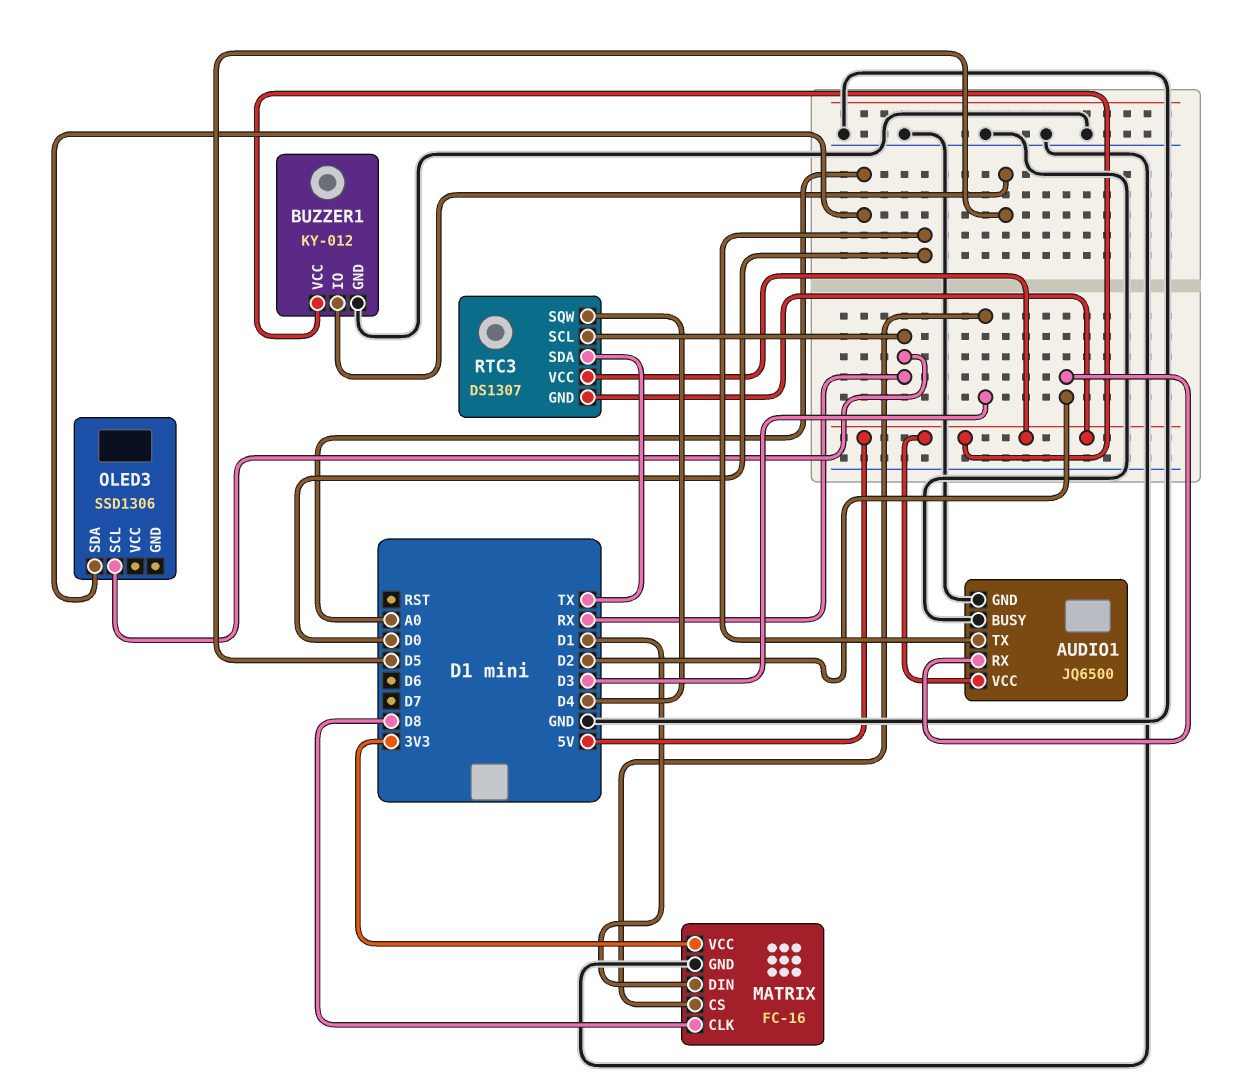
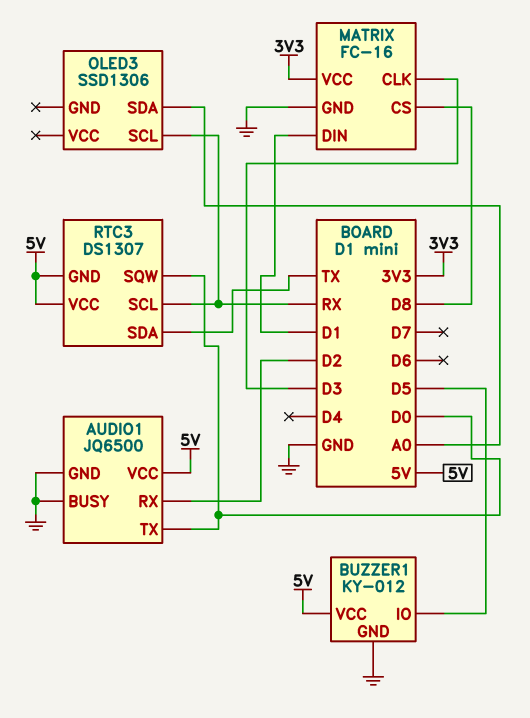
MATRIX pin CLK: D8 -> D3
MATRIX pin CS: D3 -> D8
RTC3 pin SQW: D4 -> D0

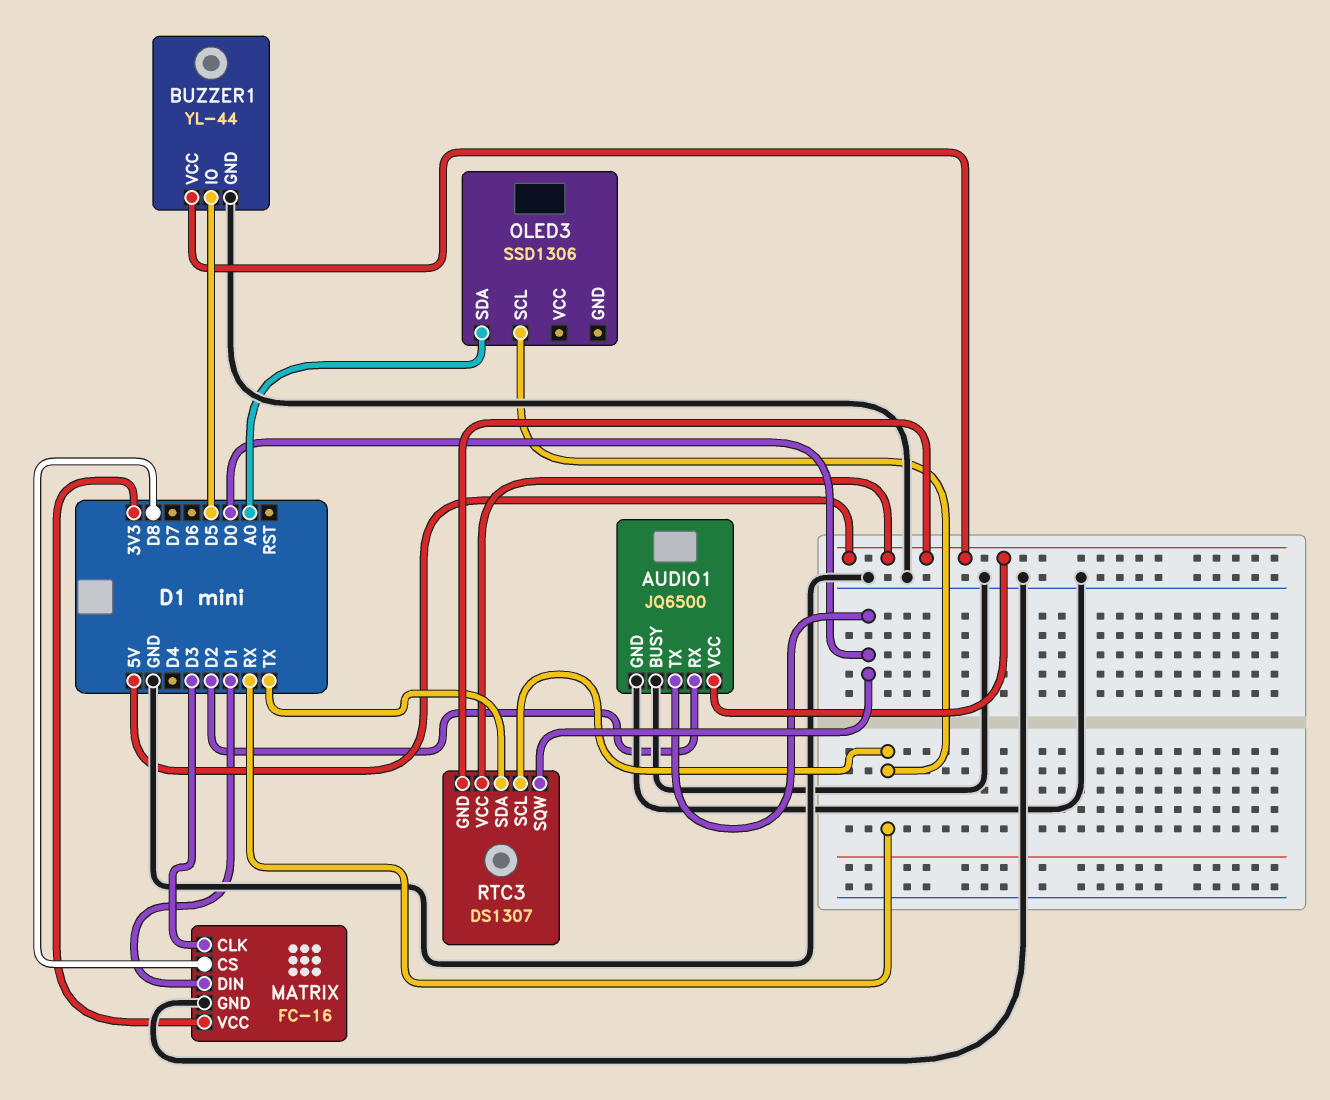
BUZZER1: KY-012 -> YL-44

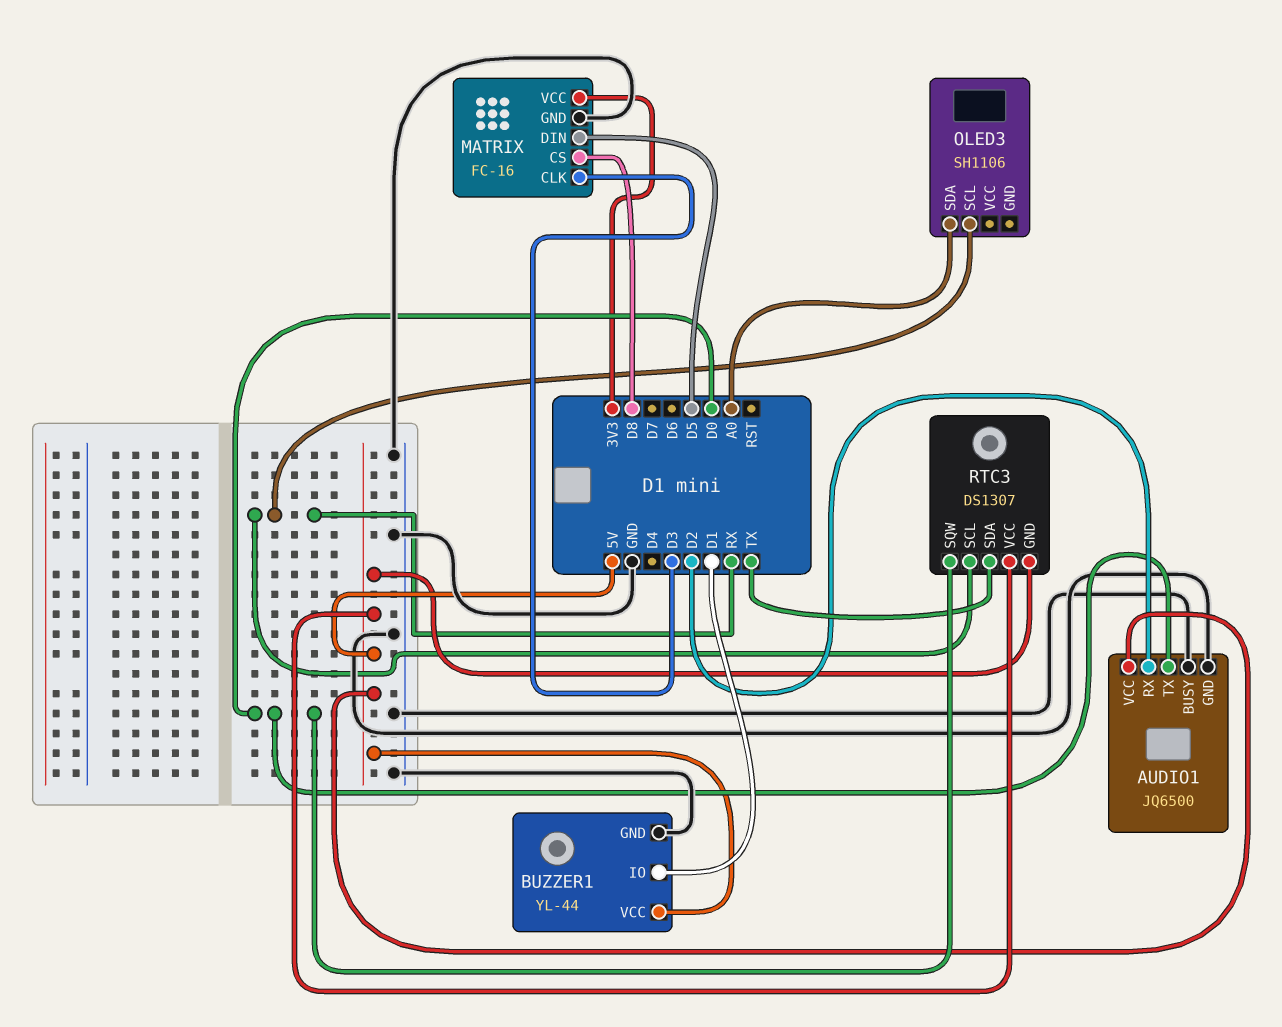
BUZZER1 pin IO: D5 -> D1
MATRIX pin DIN: D1 -> D5
OLED3: SSD1306 -> SH1106

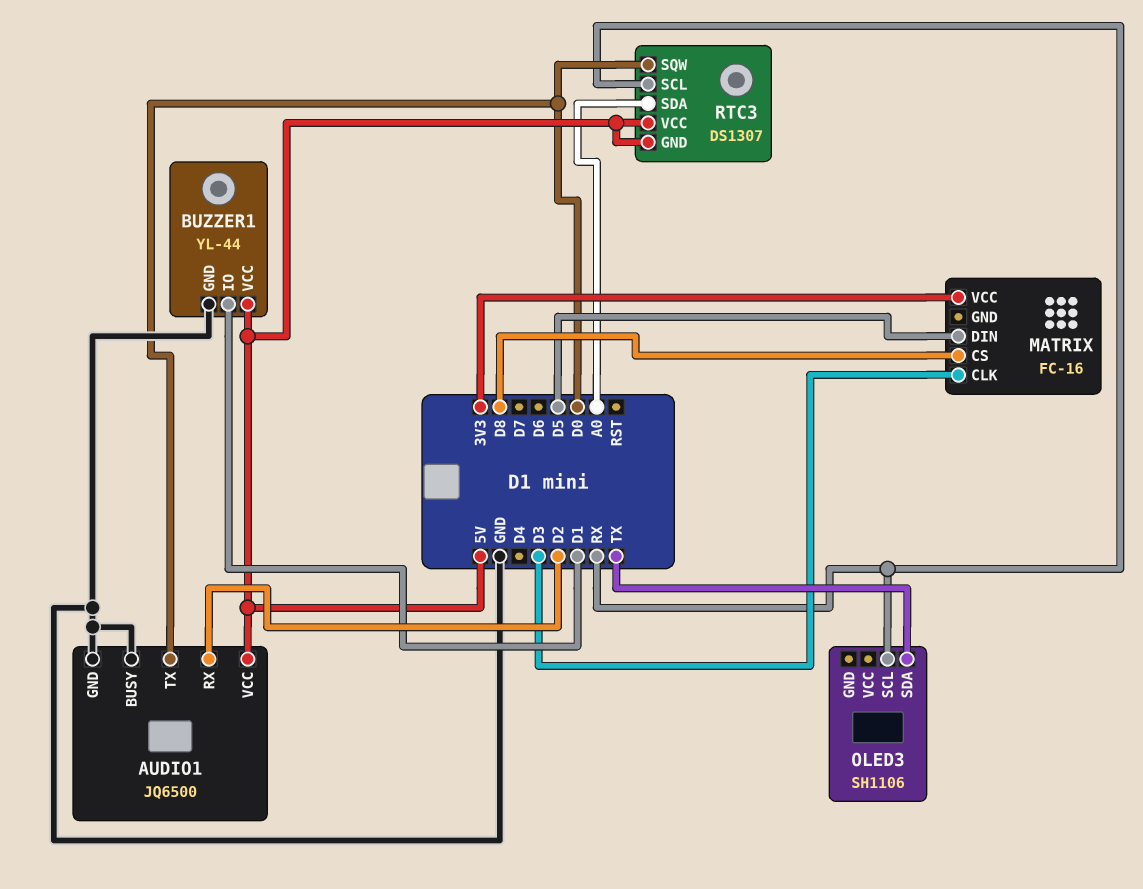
MATRIX pin GND: GND -> none
OLED3 pin SDA: A0 -> TX
RTC3 pin SDA: TX -> A0

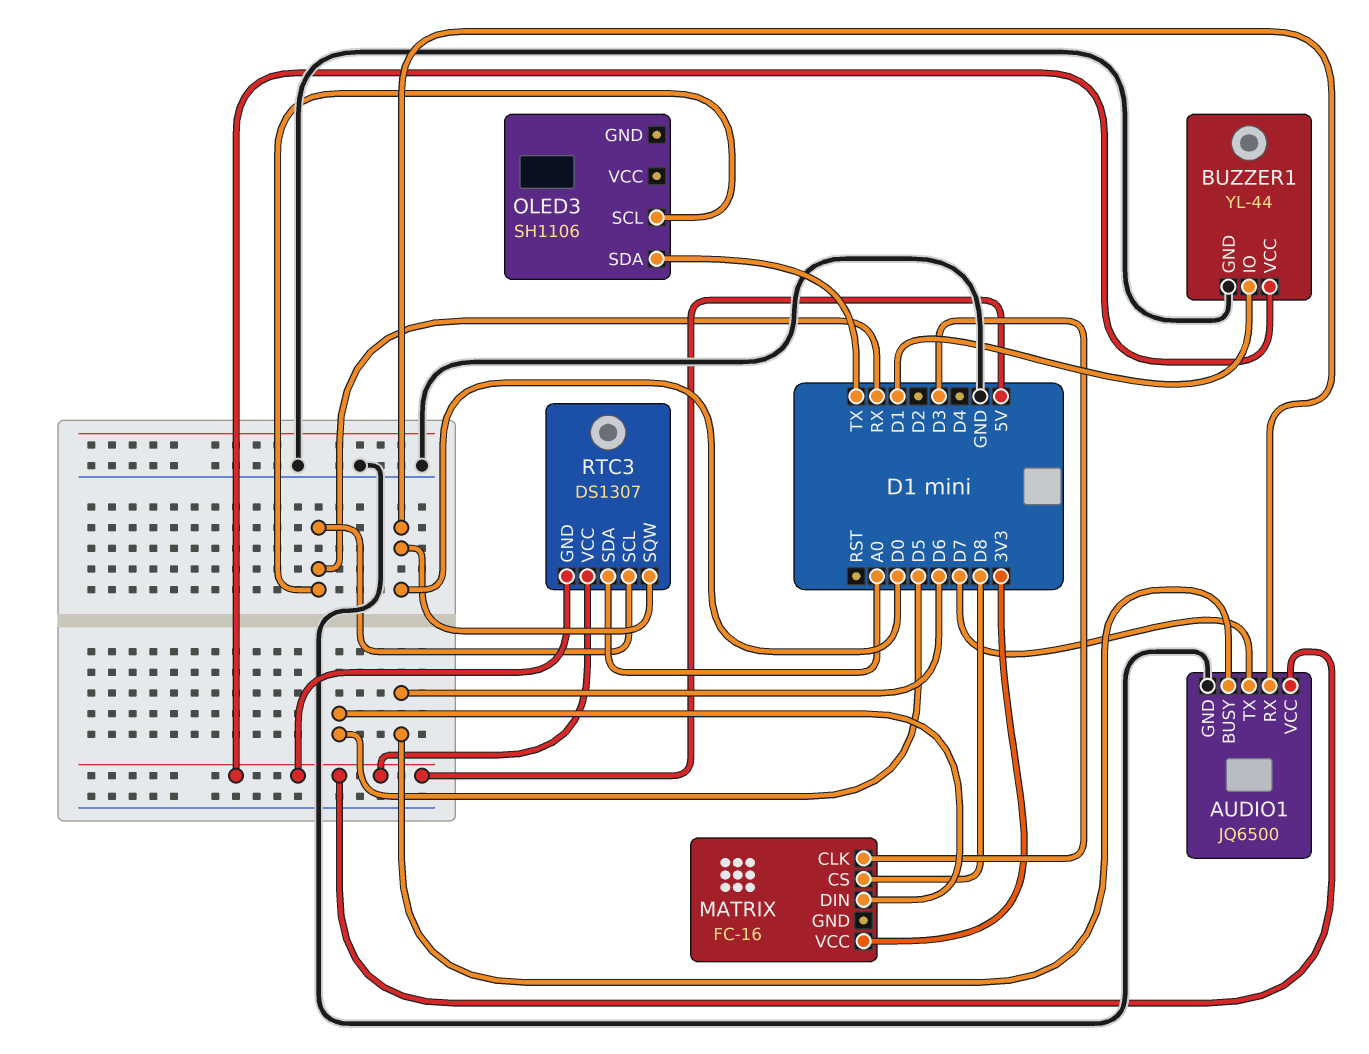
AUDIO1 pin BUSY: GND -> D6
AUDIO1 pin RX: D2 -> D0
AUDIO1 pin TX: D0 -> D7

